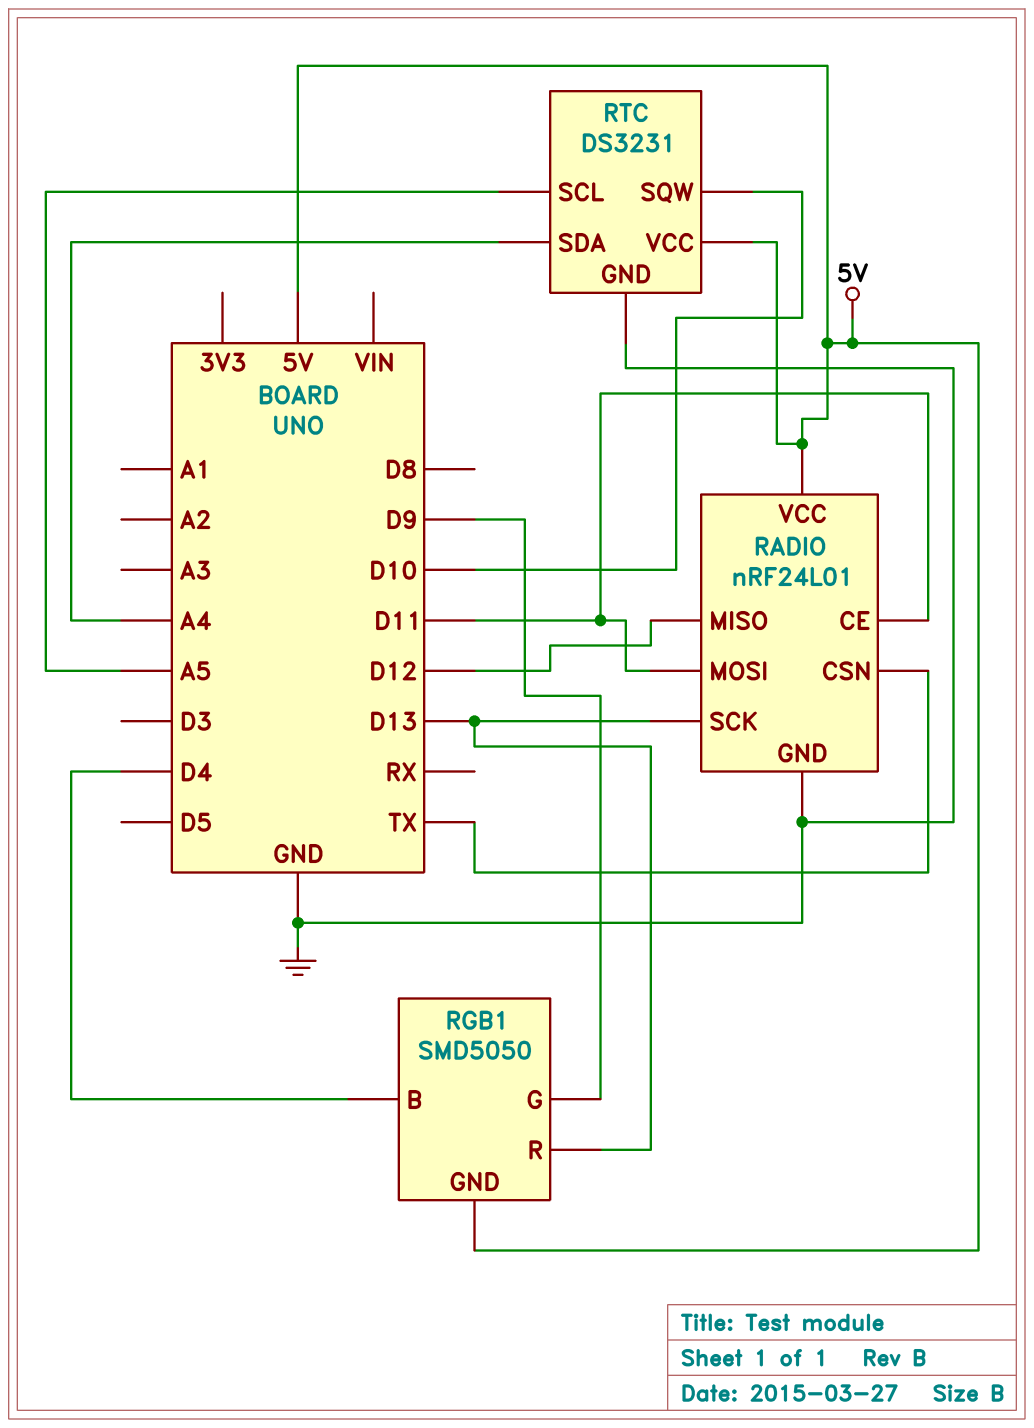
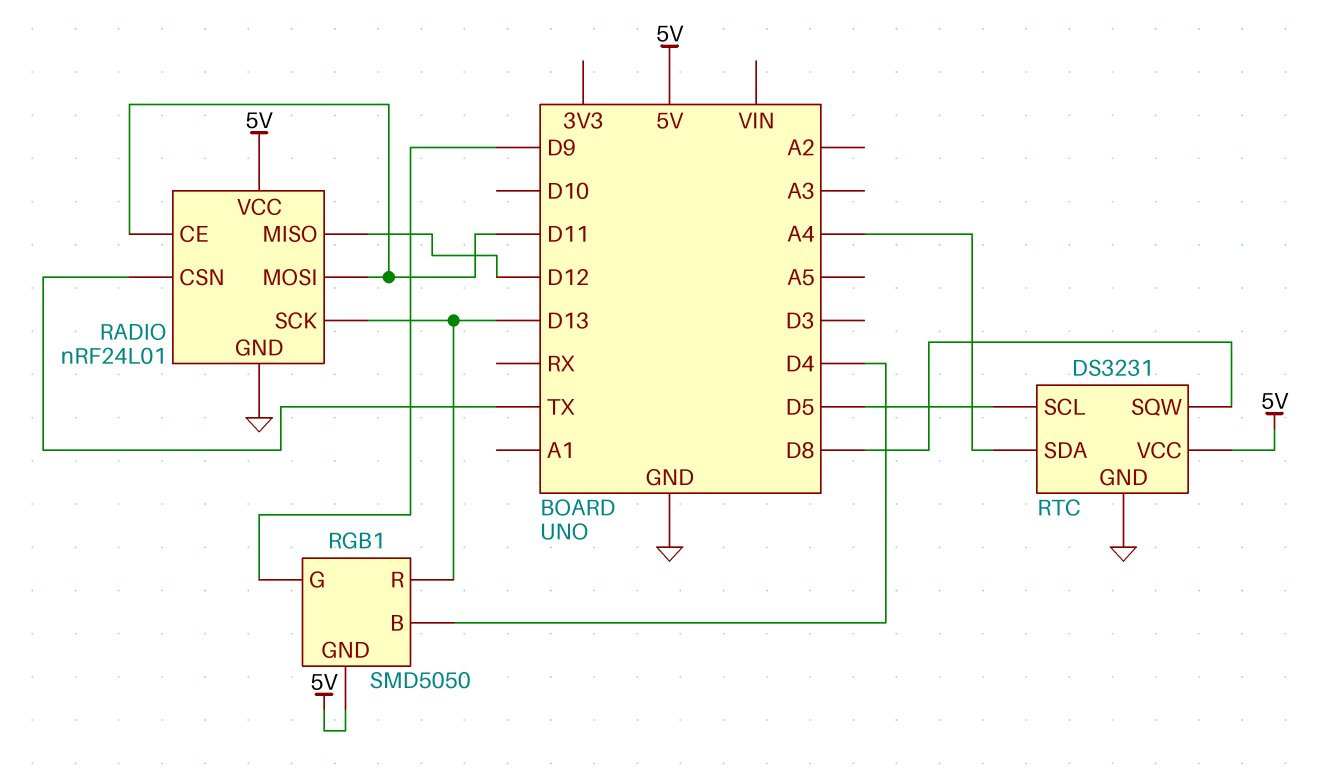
RTC pin SCL: A5 -> D5
RTC pin SQW: D10 -> D8

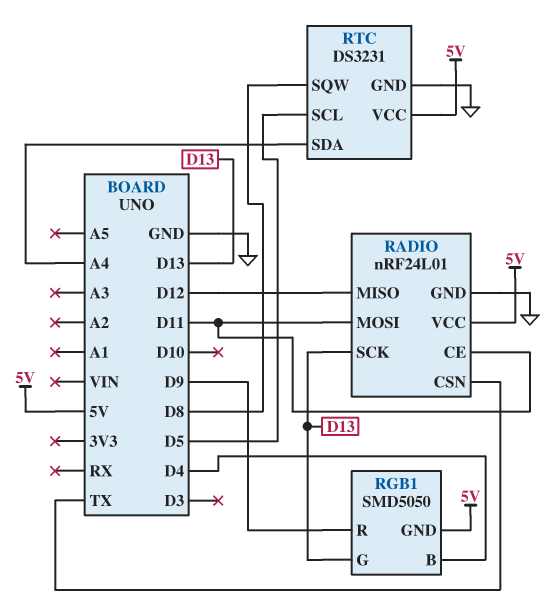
RGB1 pin G: D9 -> D13
RGB1 pin R: D13 -> D9

